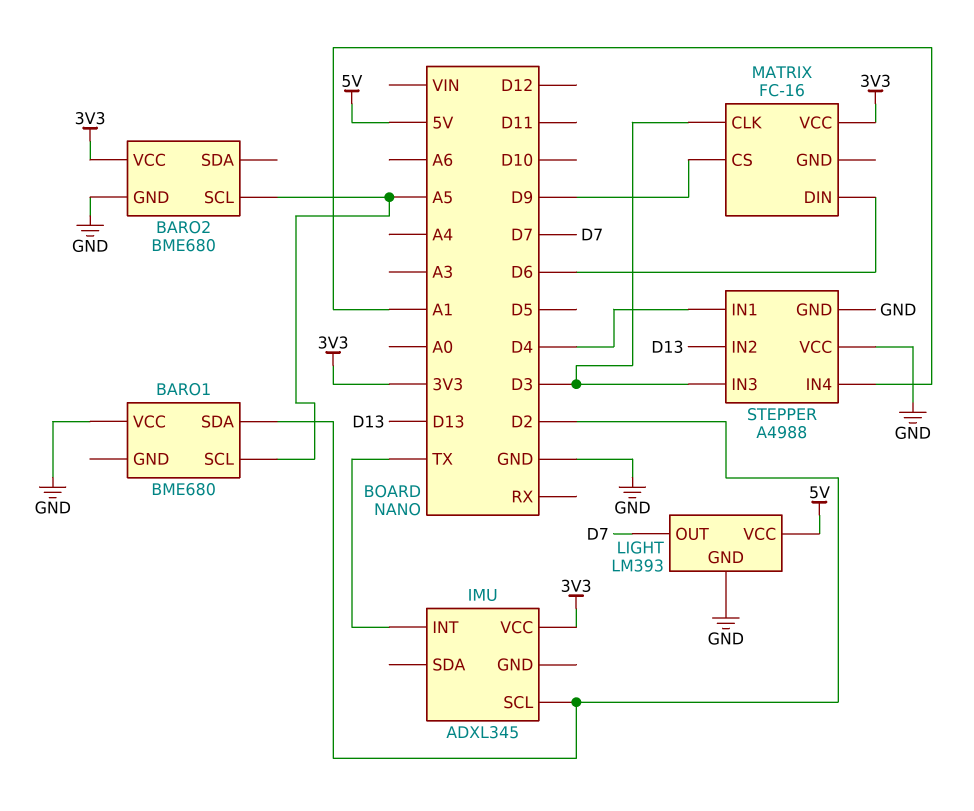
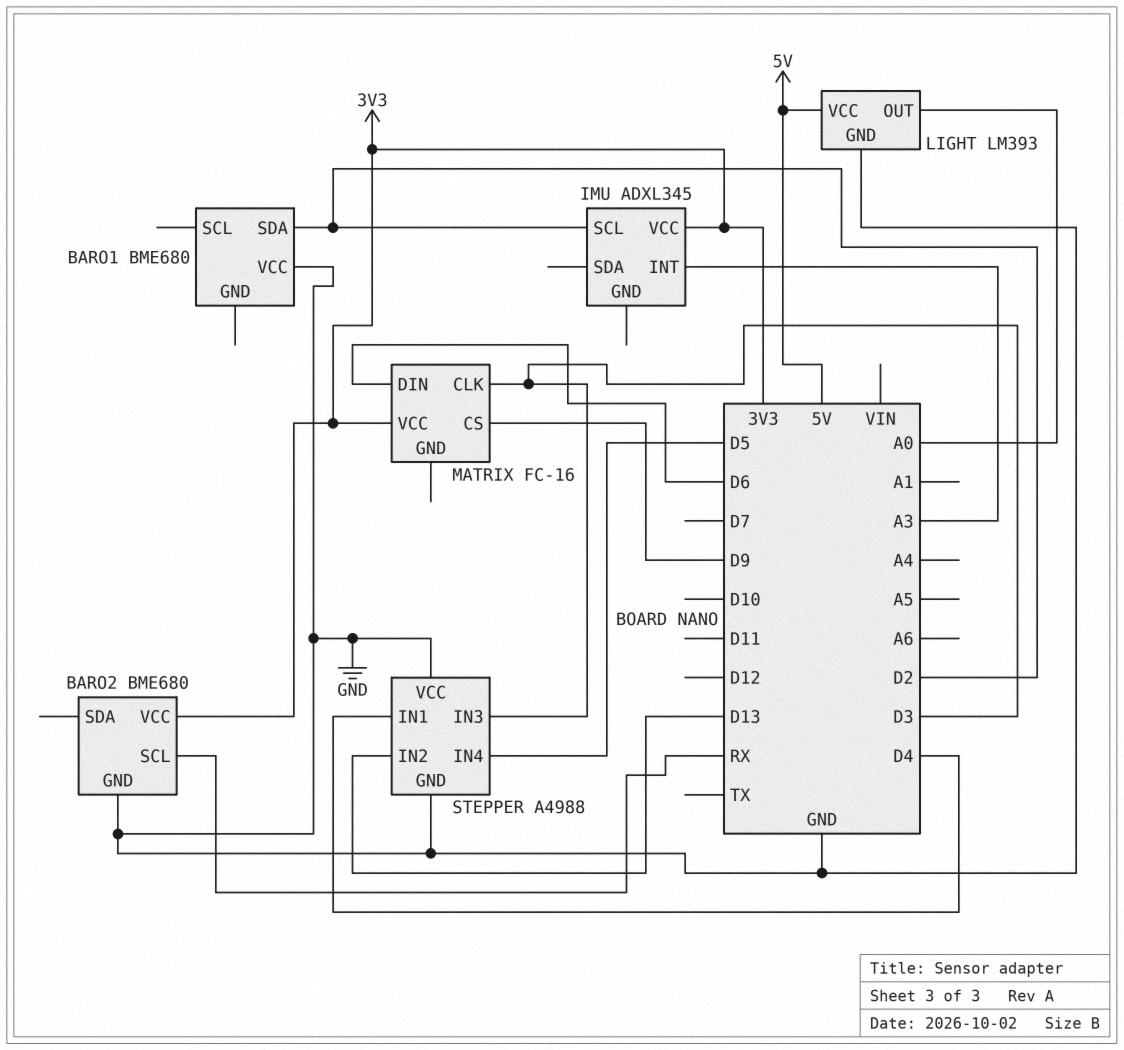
BARO1 pin SCL: A5 -> none
BARO2 pin SCL: A5 -> RX
IMU pin INT: TX -> A3
LIGHT pin OUT: D7 -> A0
STEPPER pin IN4: A1 -> D5

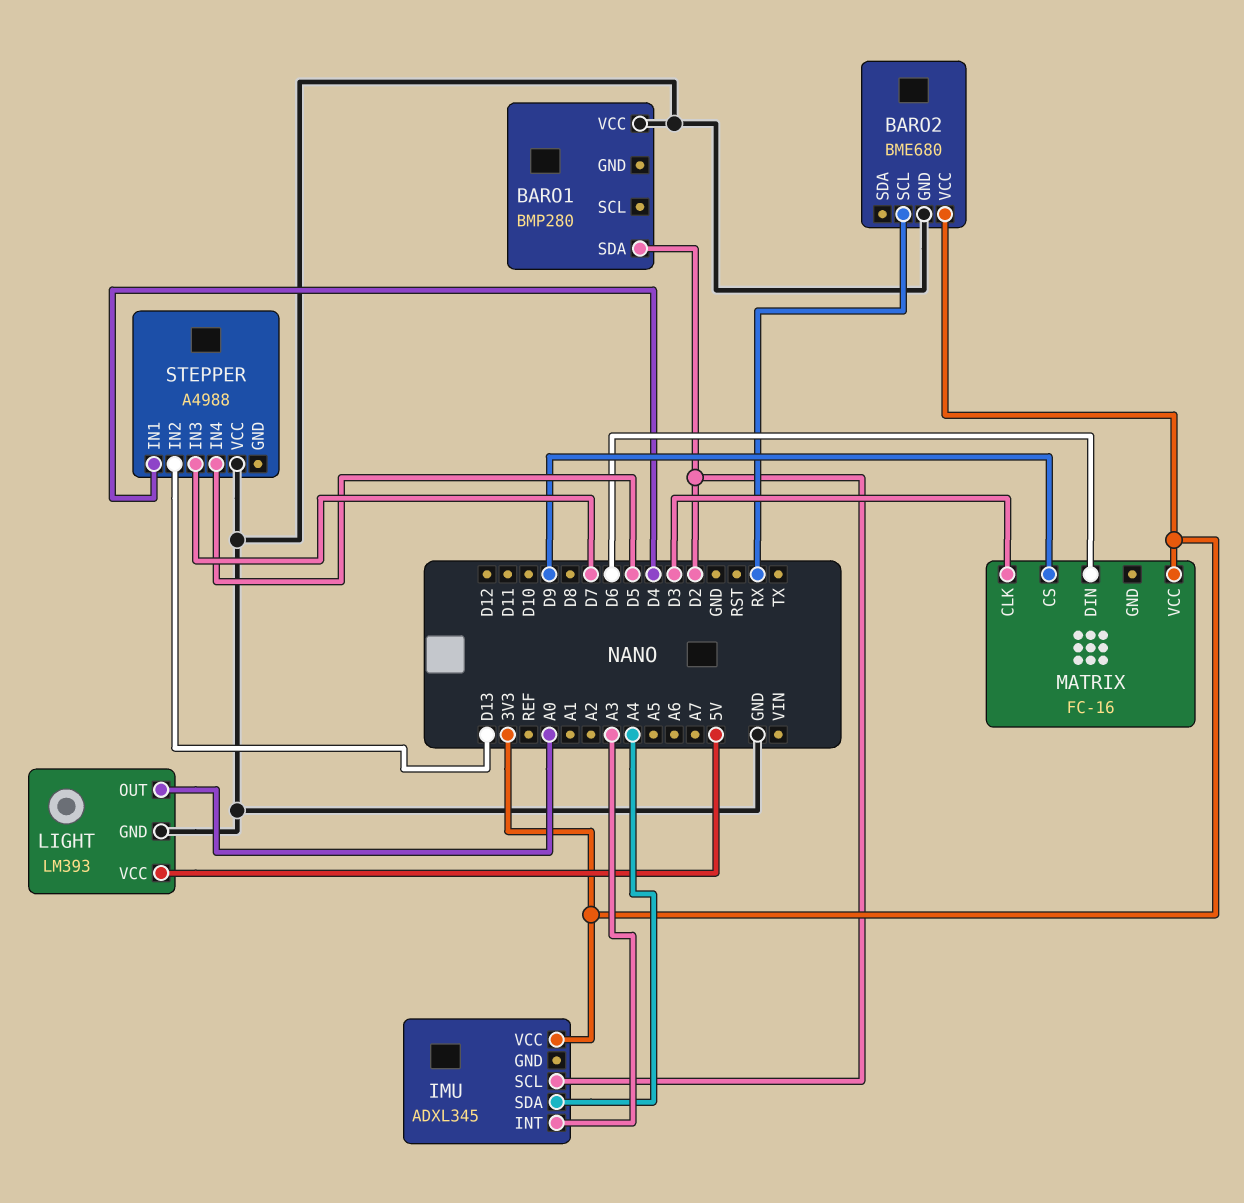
BARO1: BME680 -> BMP280
IMU pin SDA: none -> A4
STEPPER pin GND: GND -> none
STEPPER pin IN3: D3 -> D7

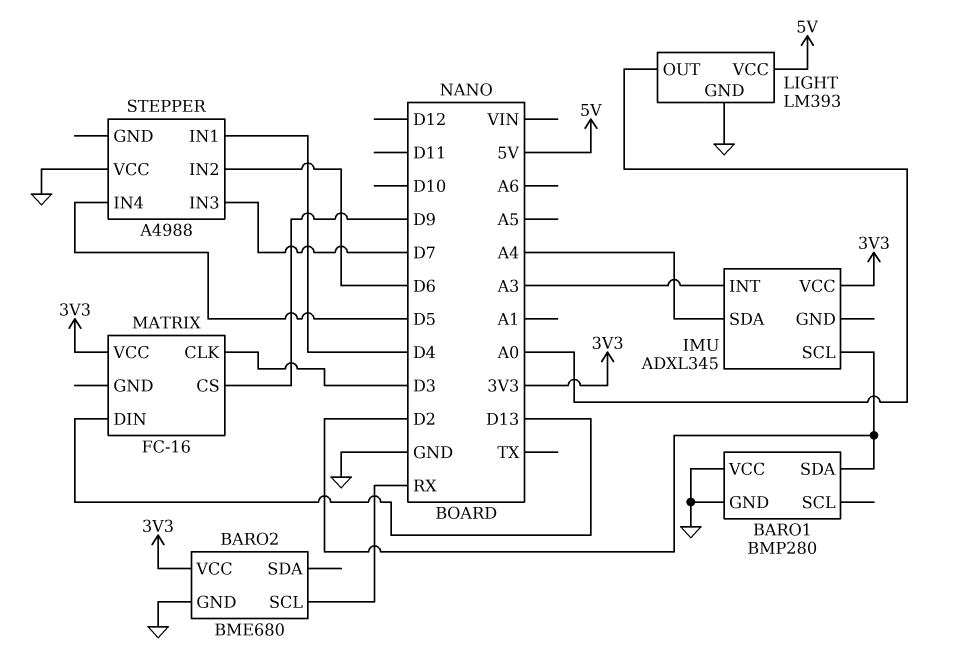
BARO1 pin GND: none -> GND
MATRIX pin DIN: D6 -> D13
STEPPER pin IN2: D13 -> D6

